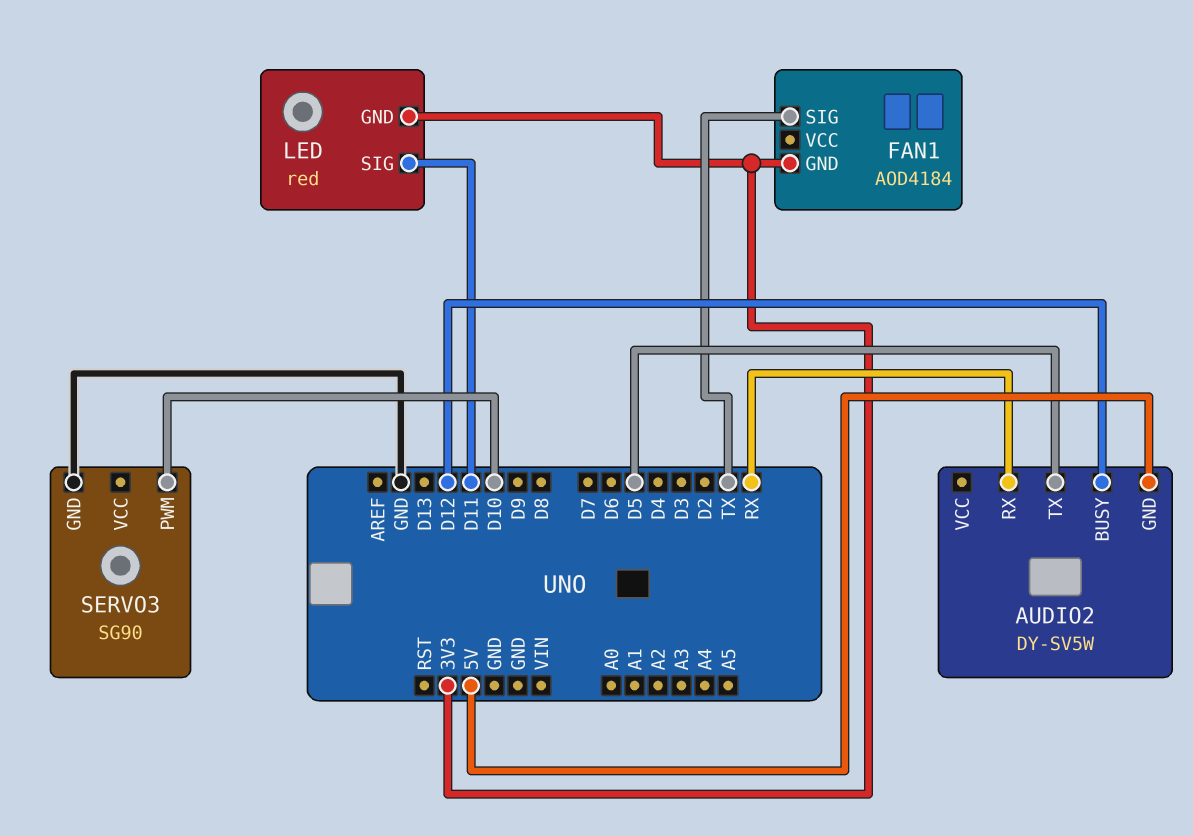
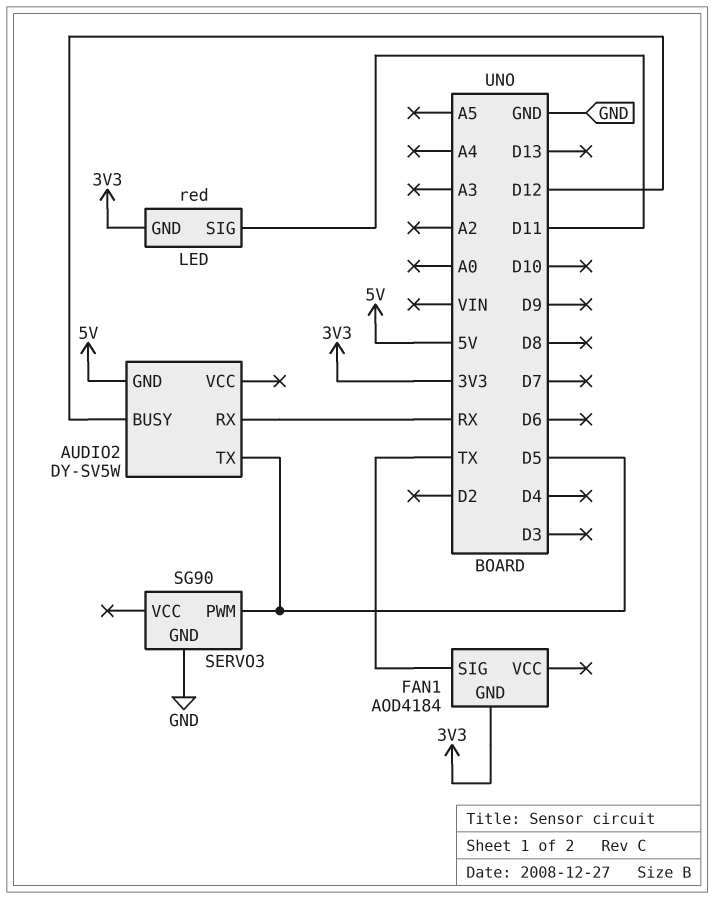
SERVO3 pin PWM: D10 -> D5

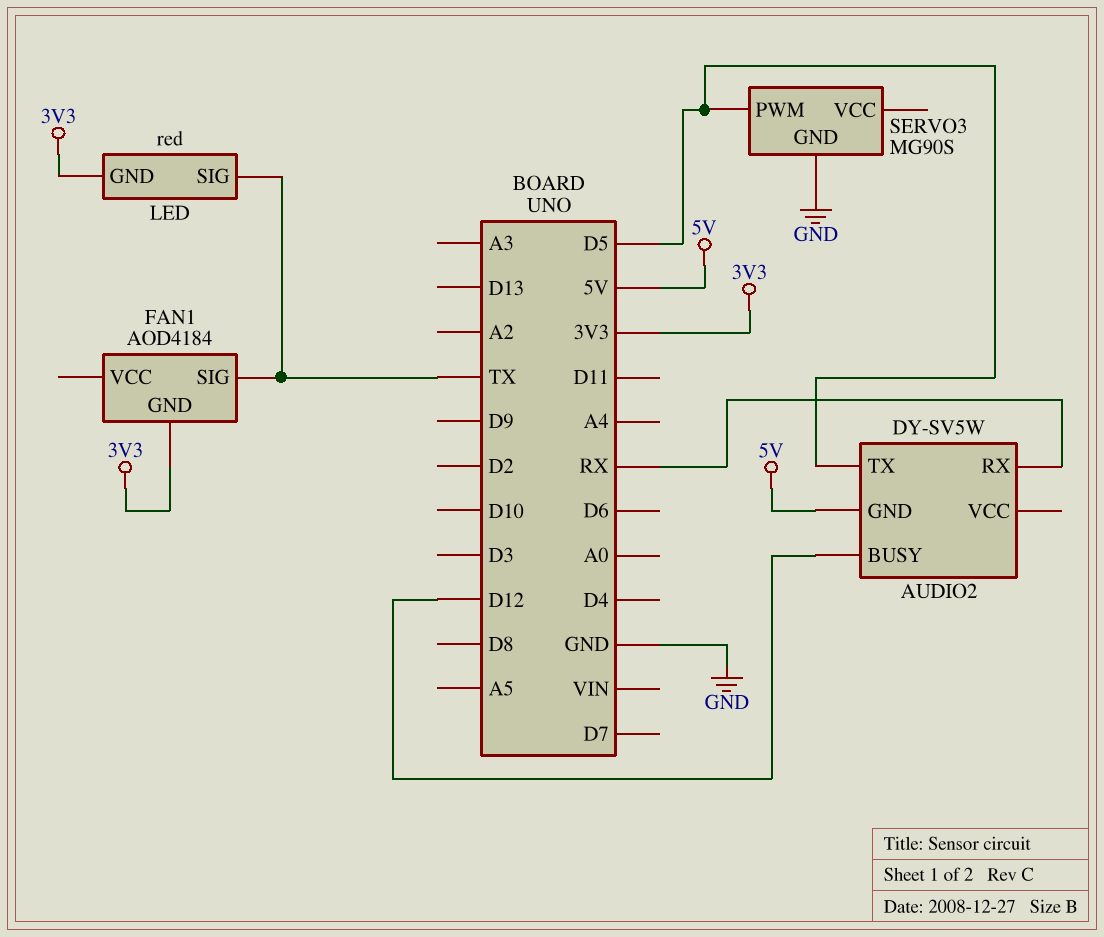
LED pin SIG: D11 -> TX
SERVO3: SG90 -> MG90S

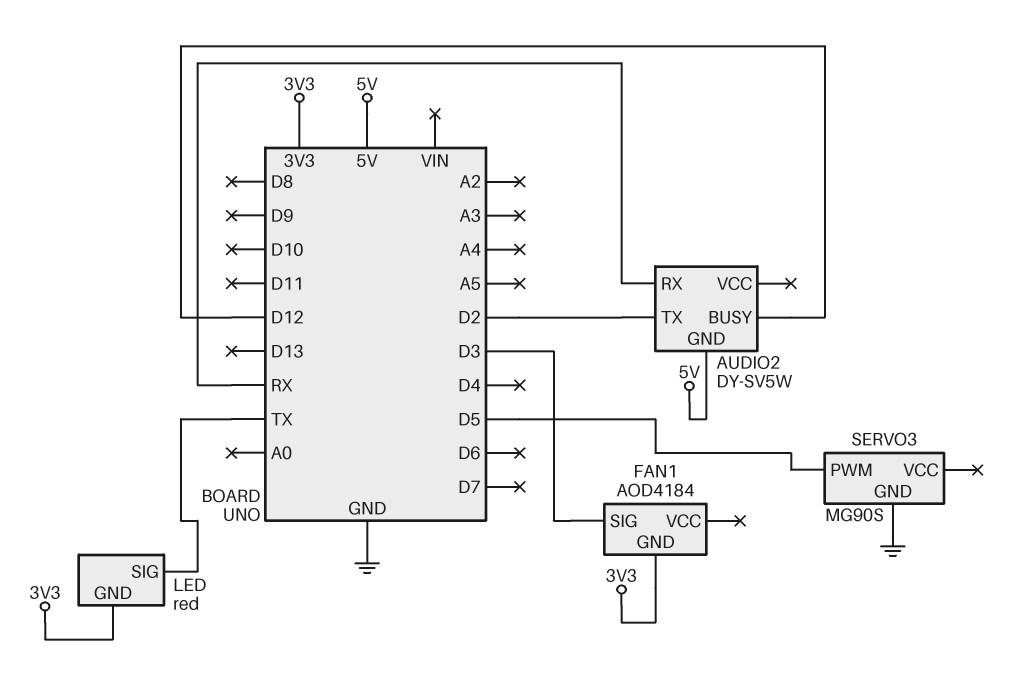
AUDIO2 pin TX: D5 -> D2
FAN1 pin SIG: TX -> D3

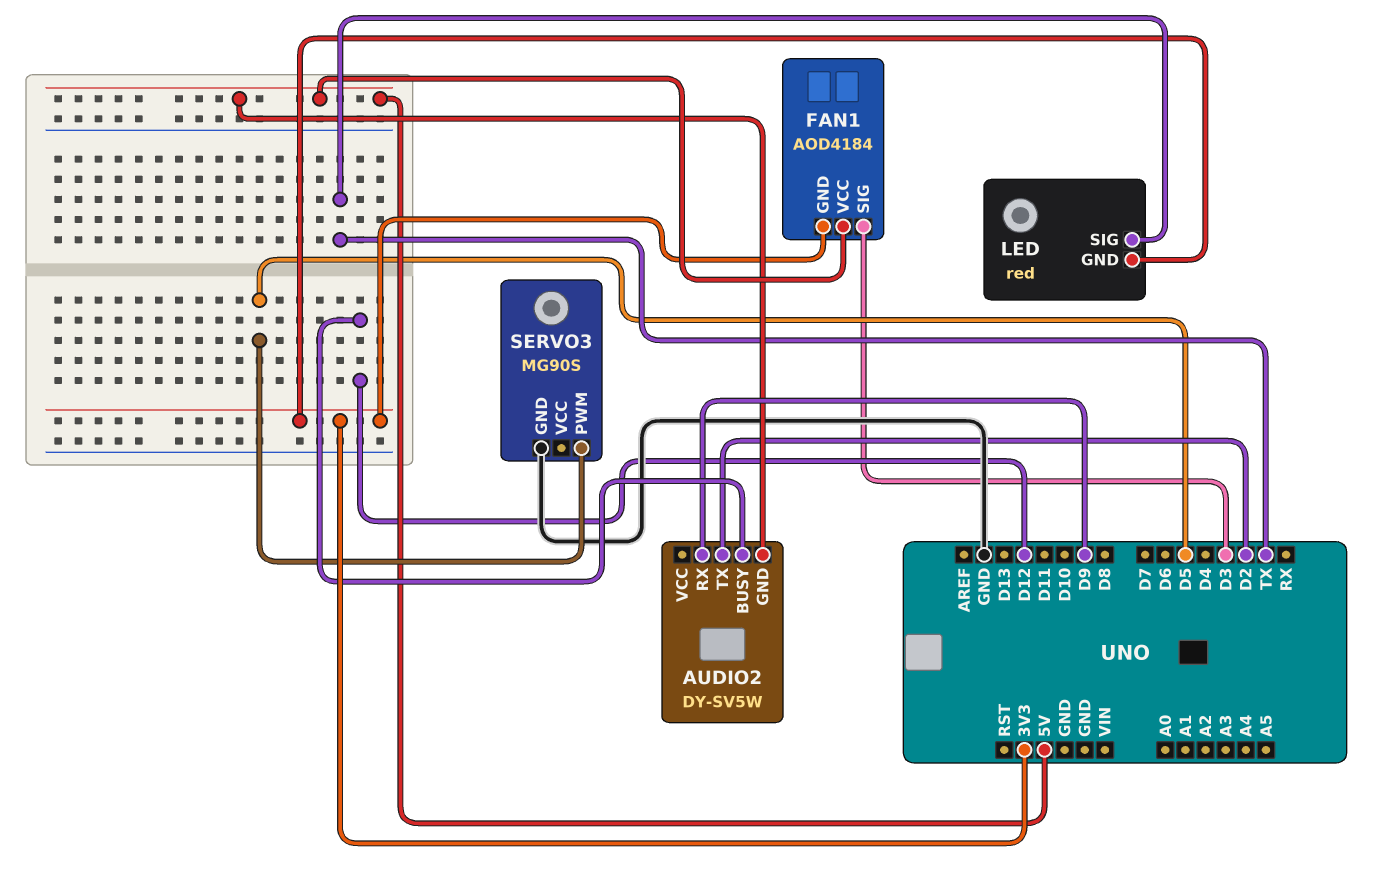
AUDIO2 pin RX: RX -> D9
FAN1 pin VCC: none -> 5V

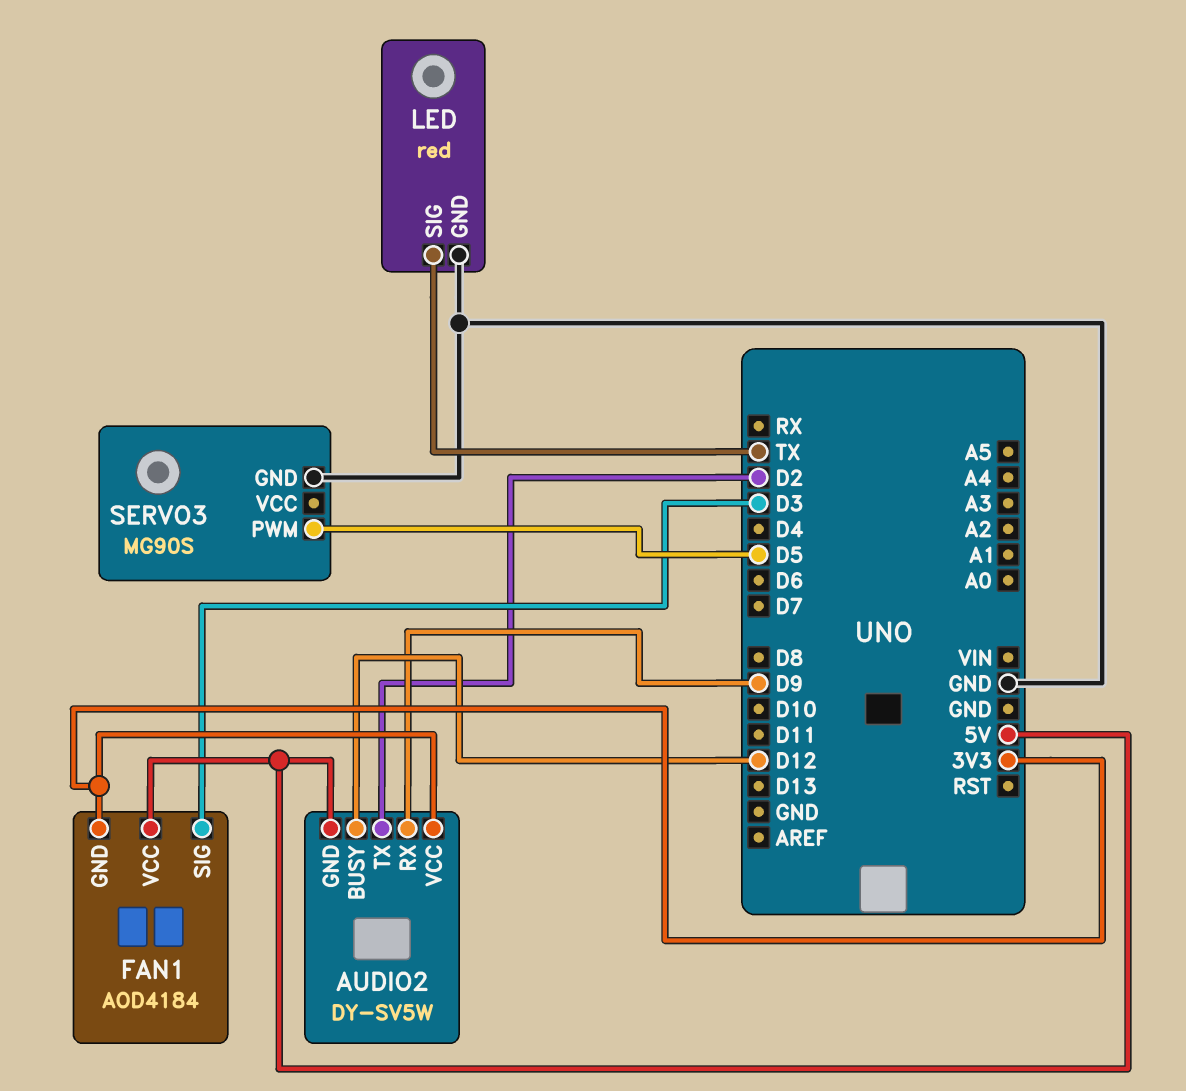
AUDIO2 pin VCC: none -> 3V3
LED pin GND: 3V3 -> GND

